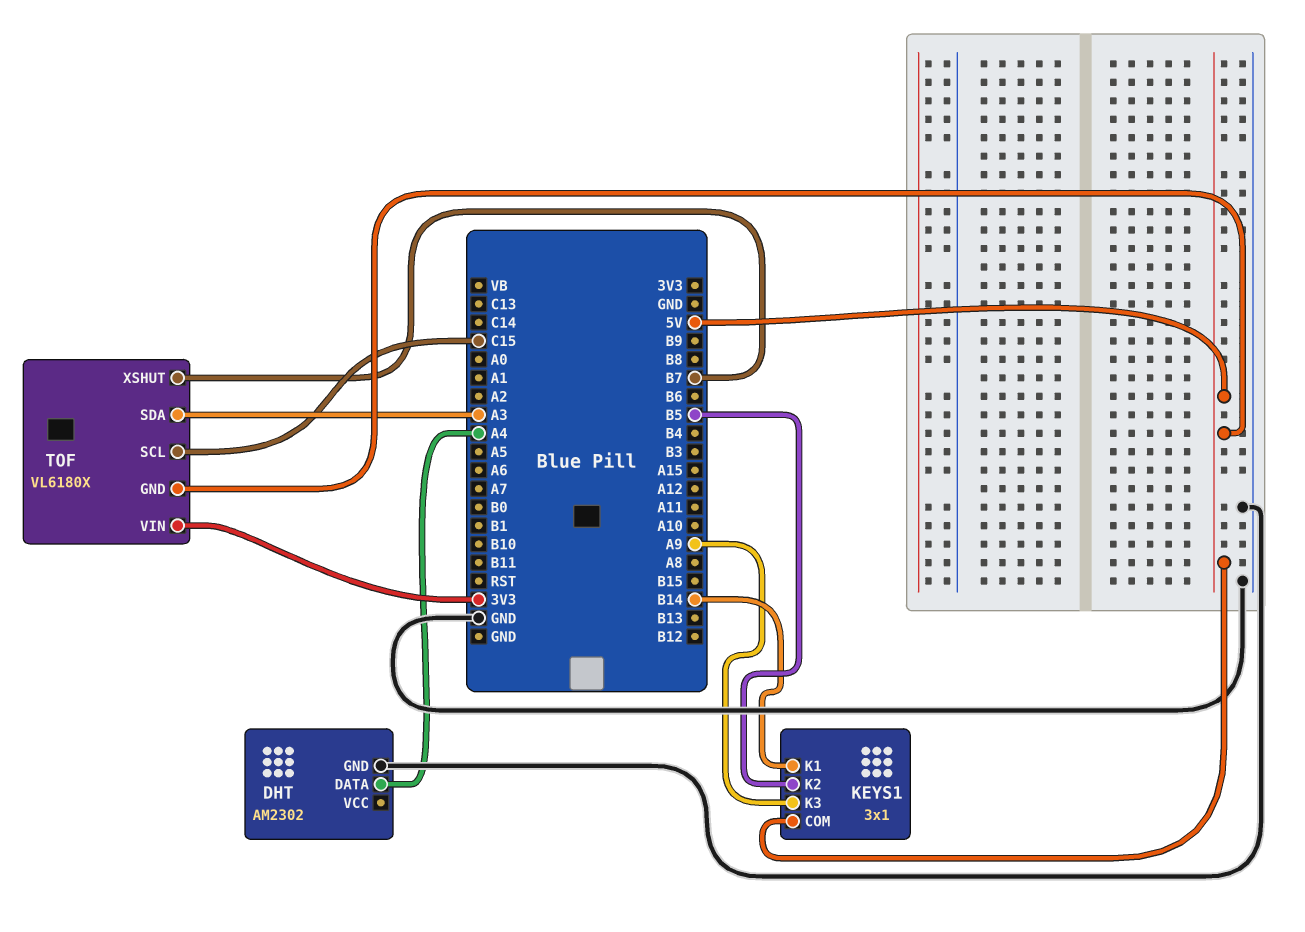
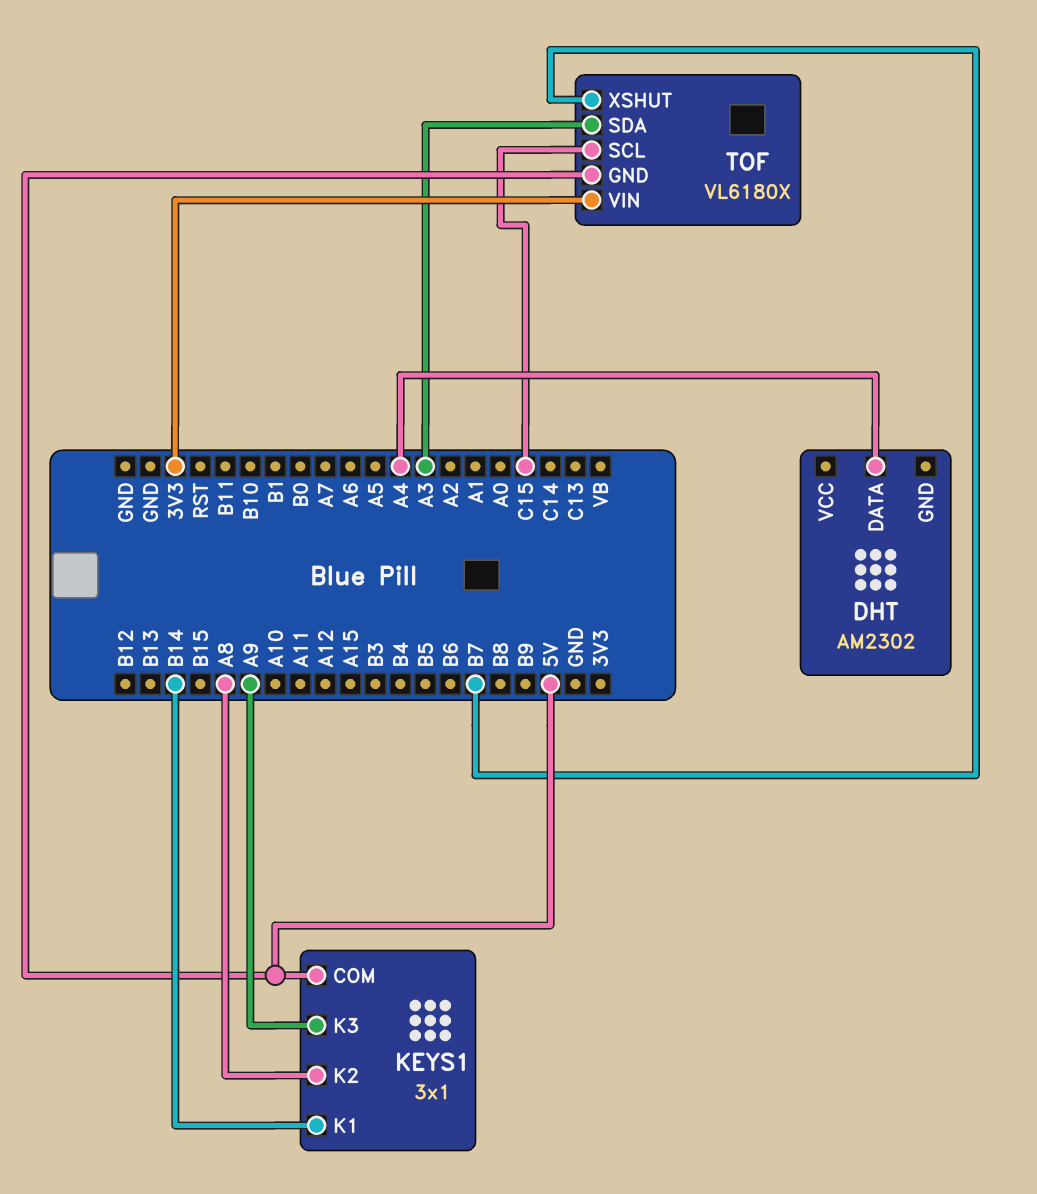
DHT pin GND: GND -> none
KEYS1 pin K2: B5 -> A8

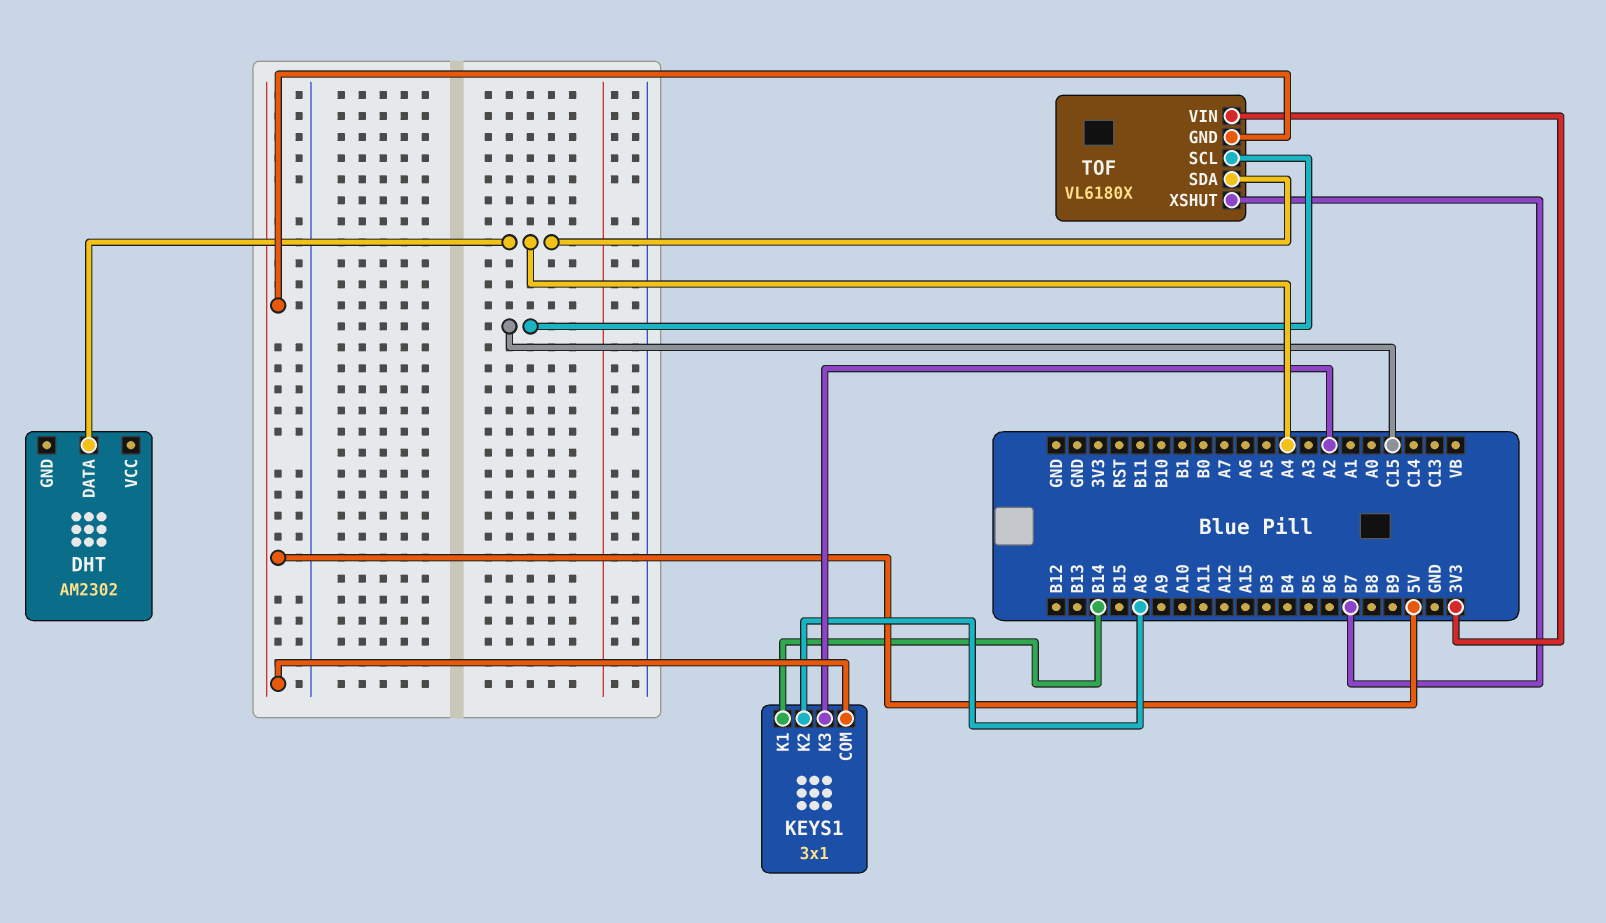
KEYS1 pin K3: A9 -> A2
TOF pin SDA: A3 -> A4

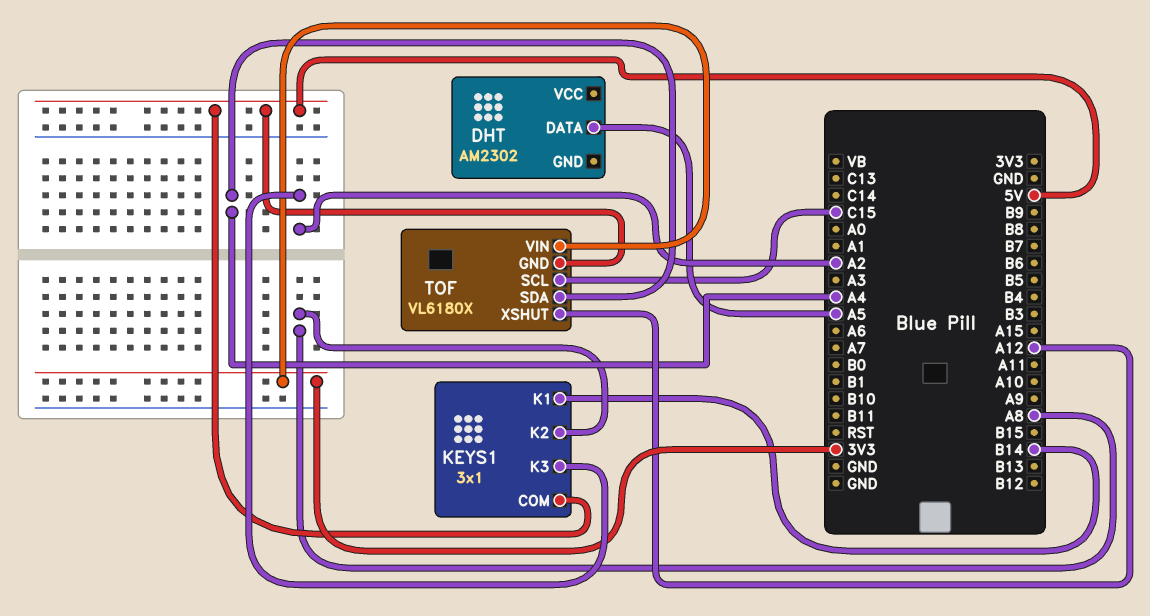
DHT pin DATA: A4 -> A5
TOF pin XSHUT: B7 -> A12

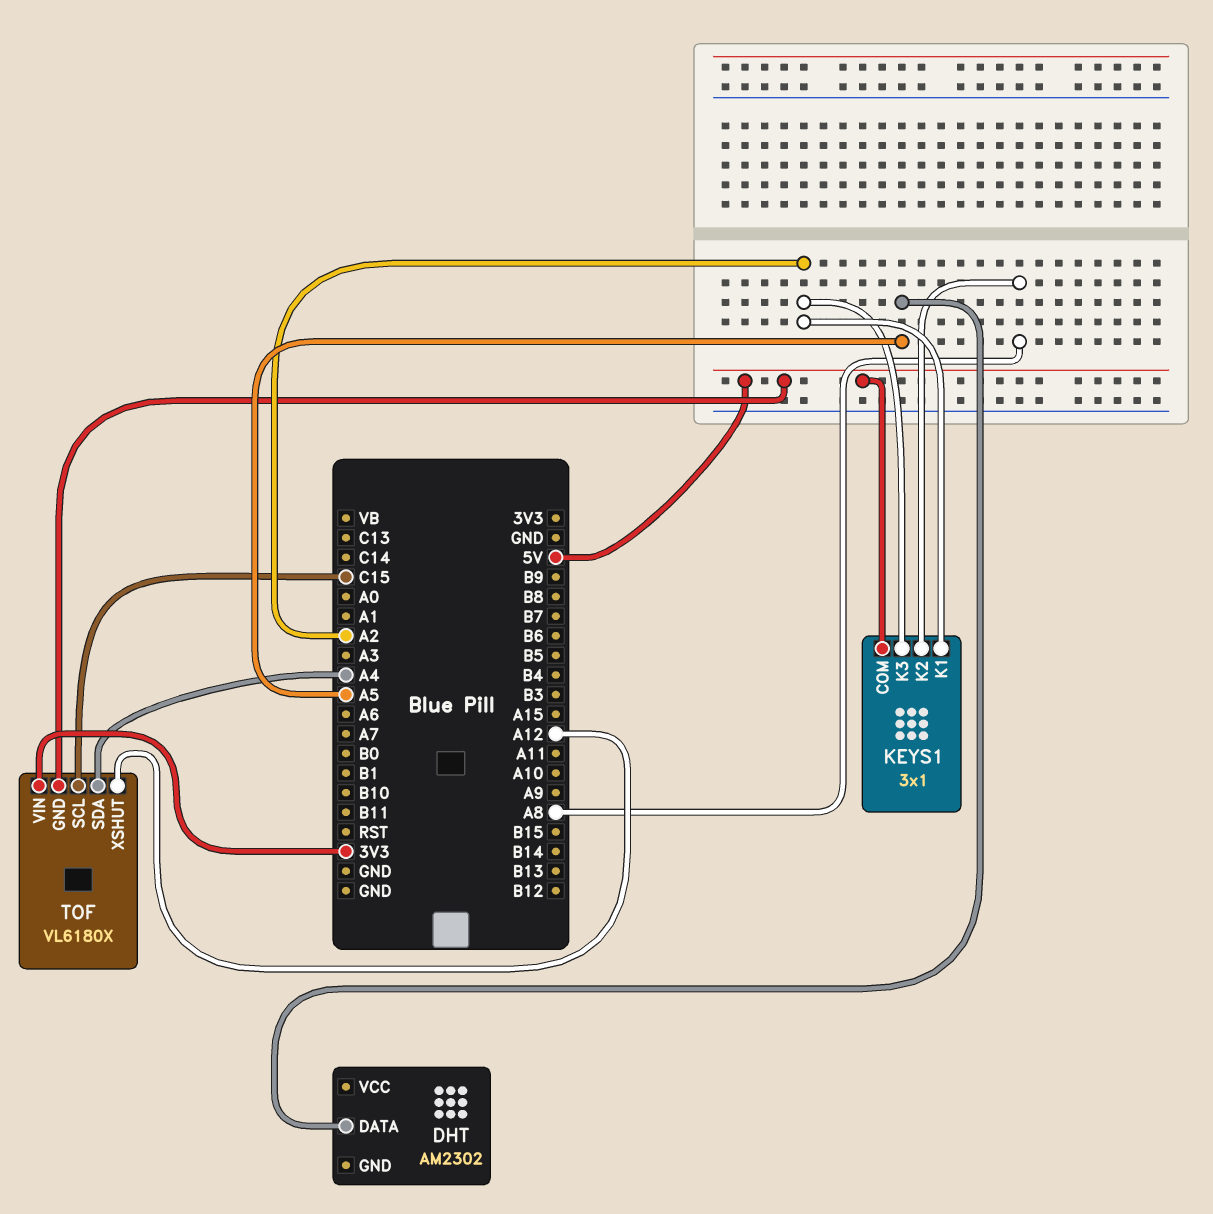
KEYS1 pin K1: B14 -> A2

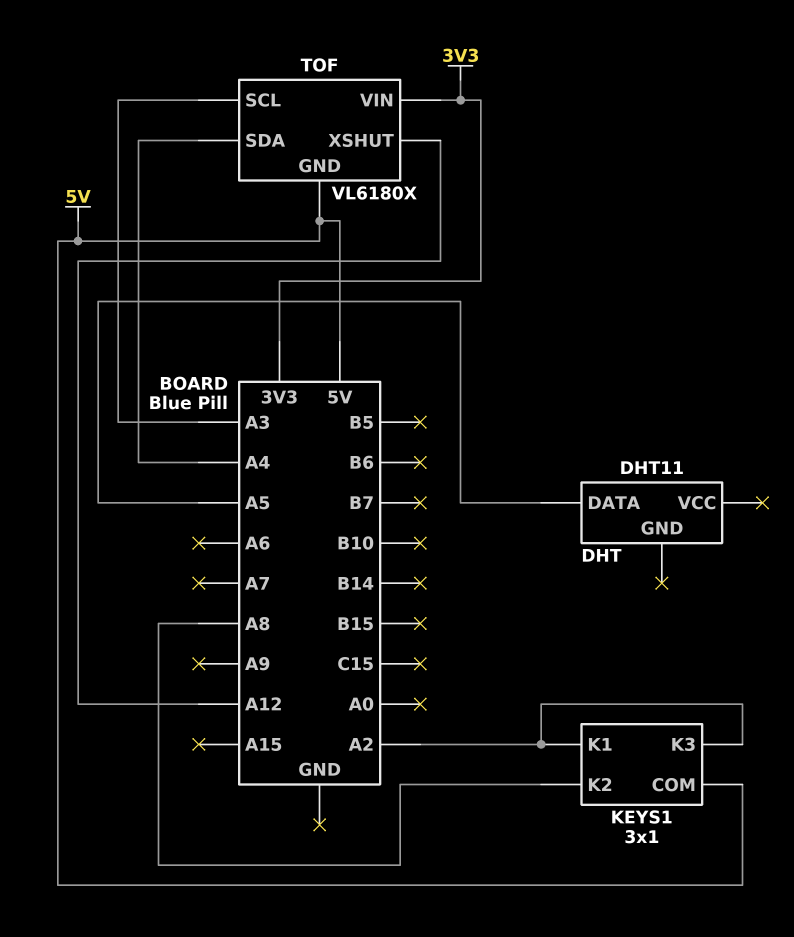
DHT: AM2302 -> DHT11
TOF pin SCL: C15 -> A3

